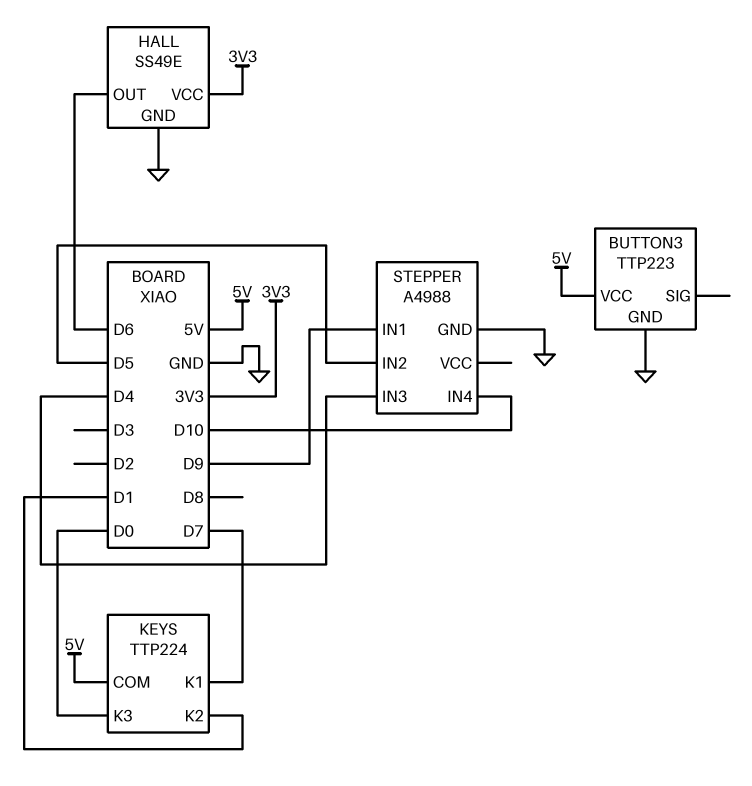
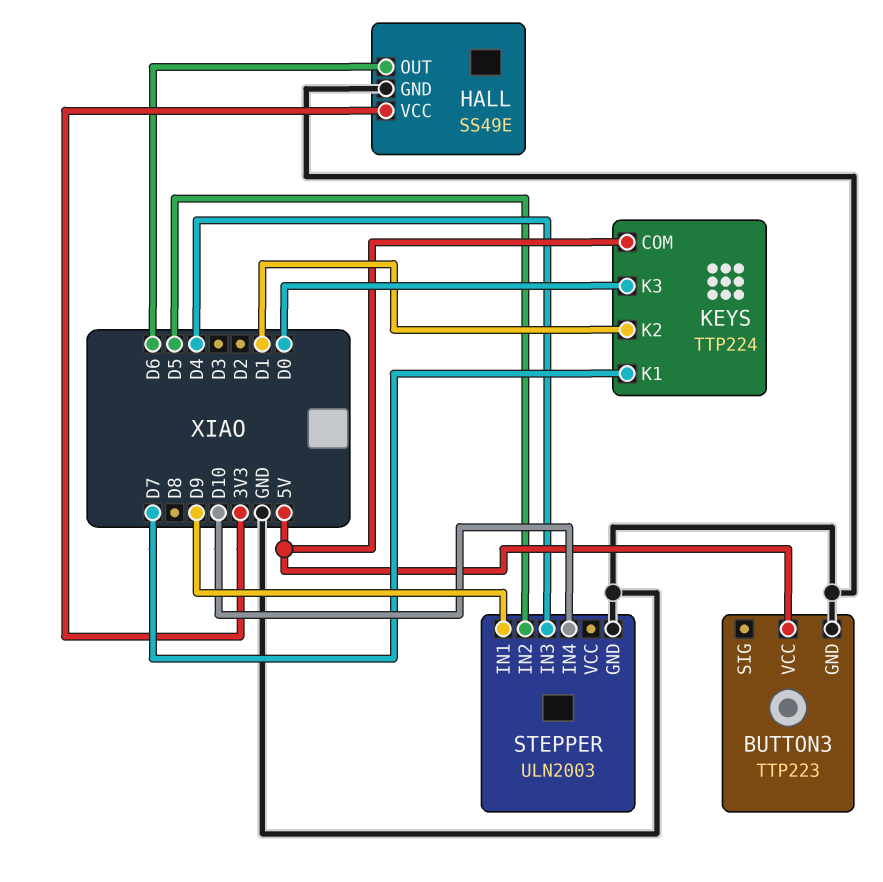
STEPPER: A4988 -> ULN2003

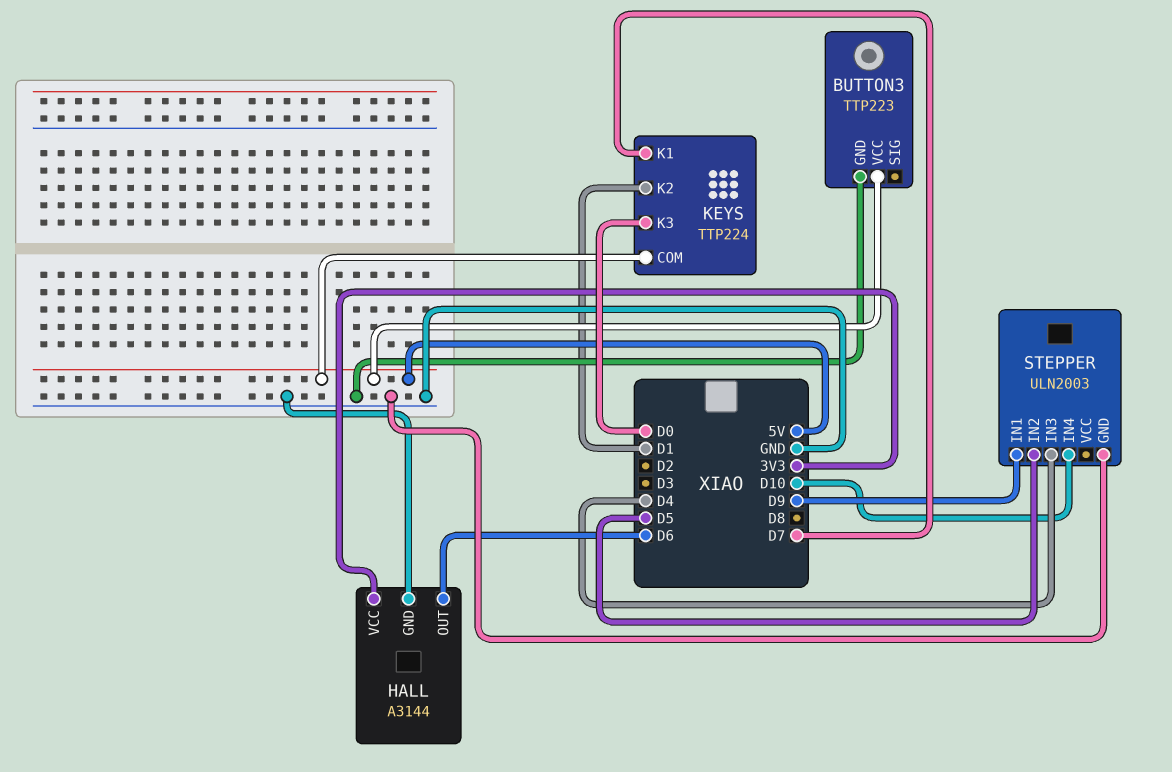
HALL: SS49E -> A3144

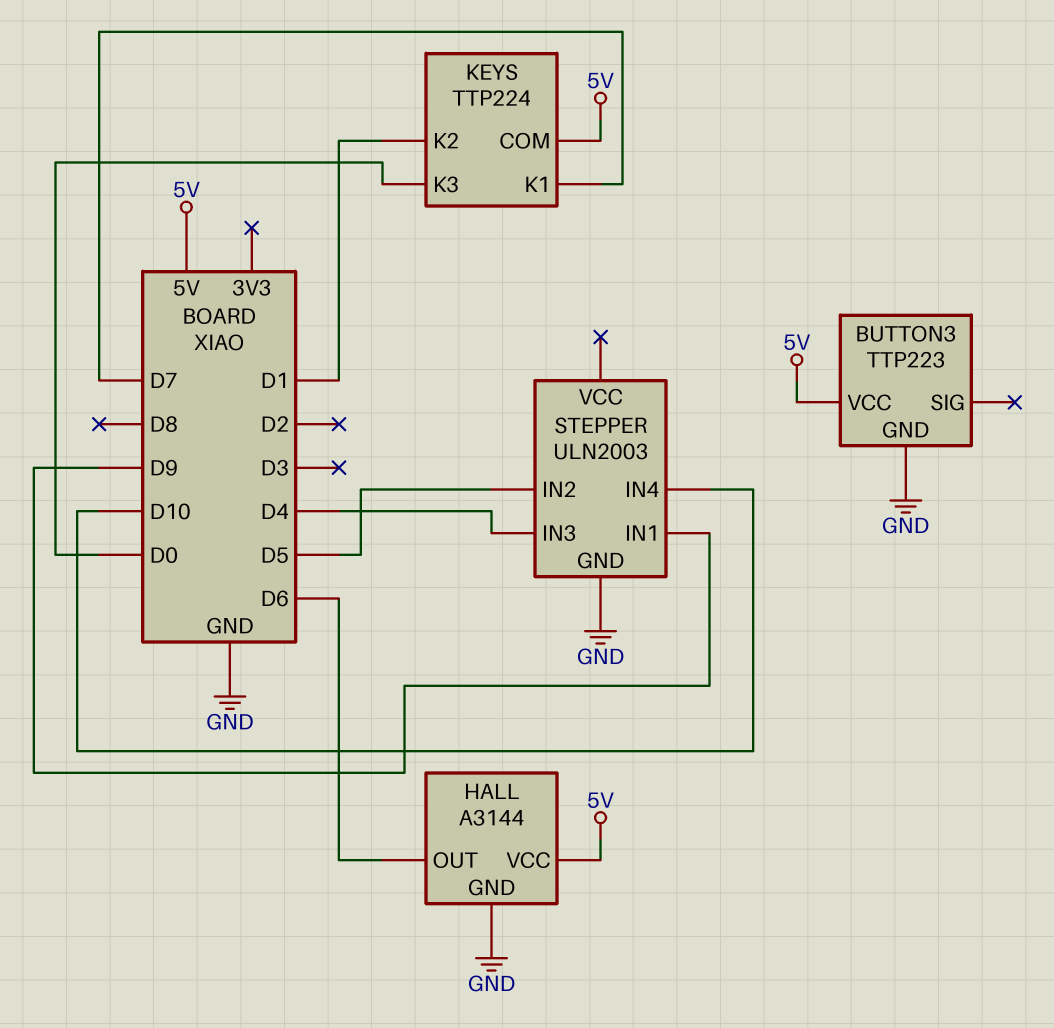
HALL pin VCC: 3V3 -> 5V

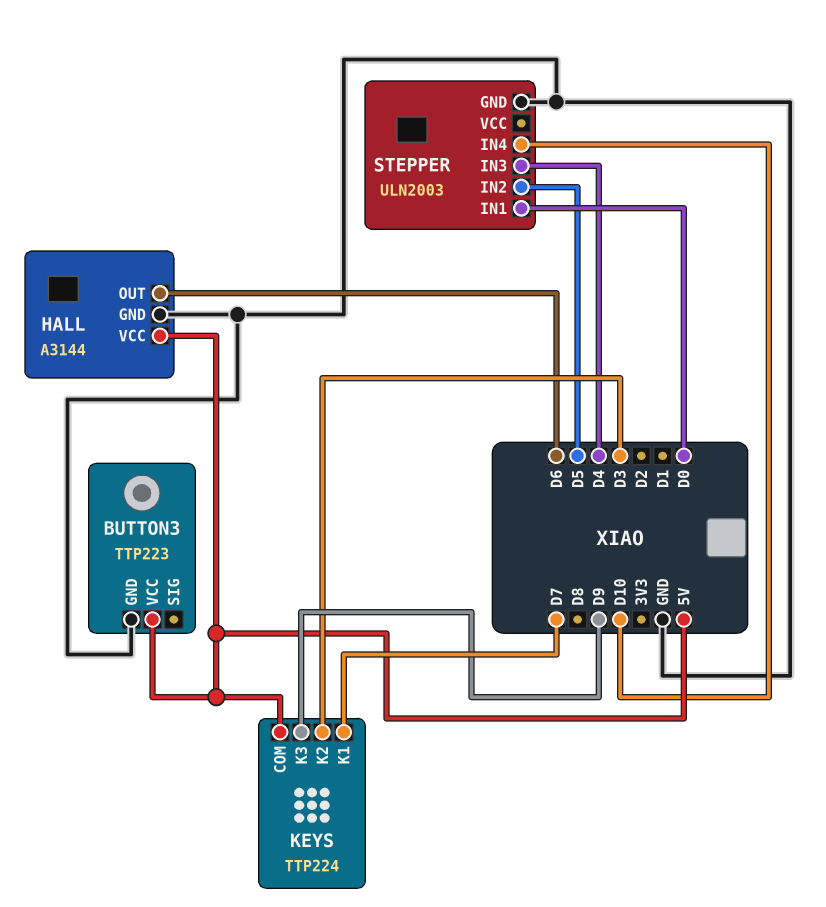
KEYS pin K2: D1 -> D3
KEYS pin K3: D0 -> D9
STEPPER pin IN1: D9 -> D0

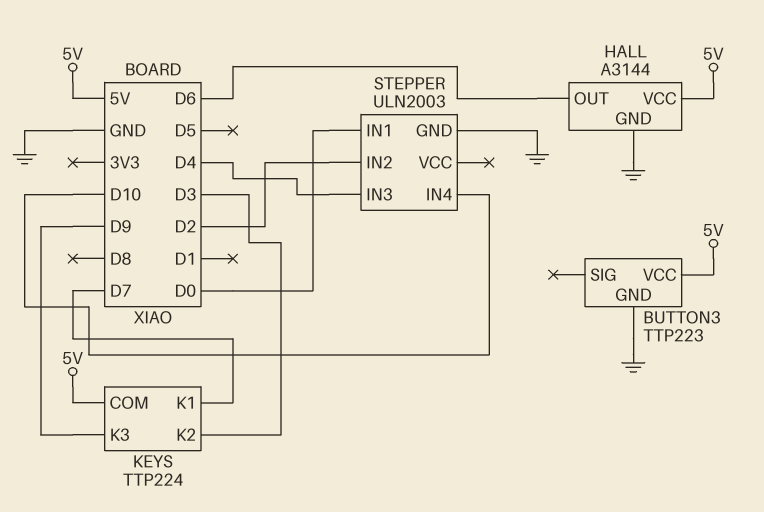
STEPPER pin IN2: D5 -> D2

